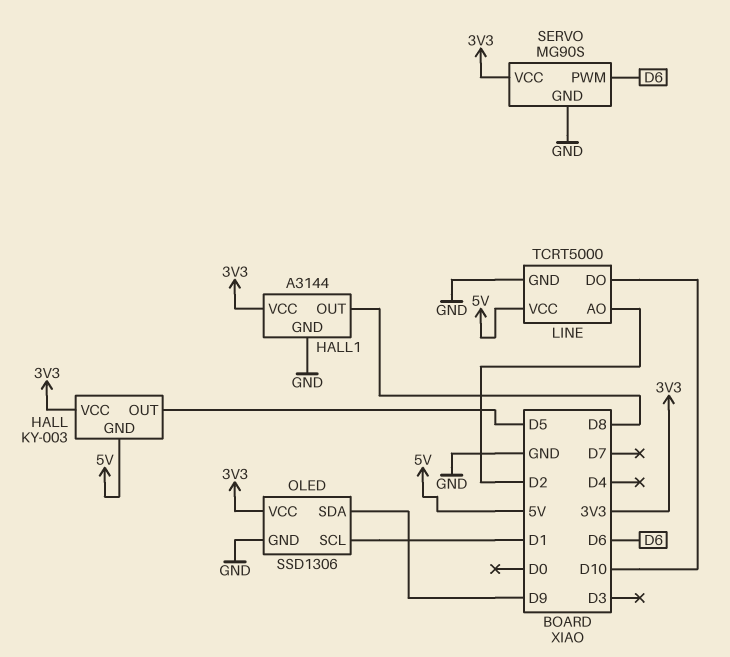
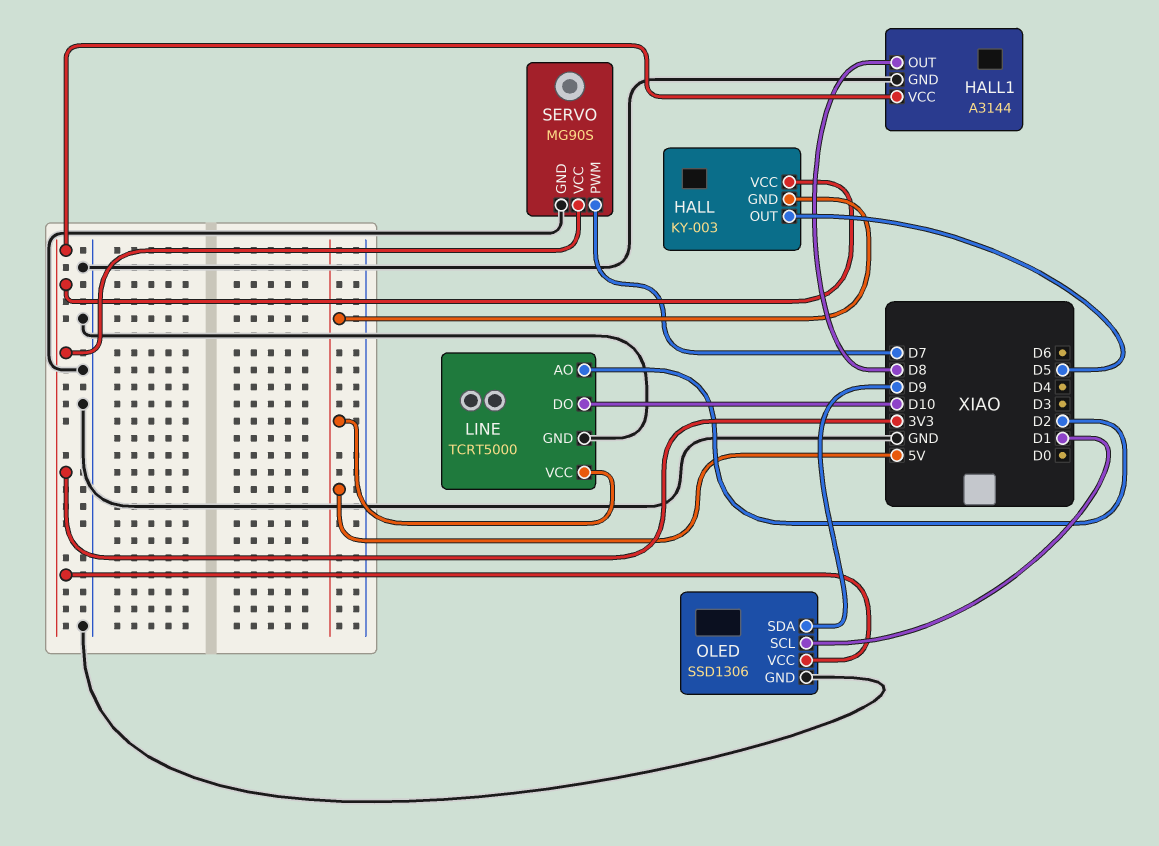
SERVO pin PWM: D6 -> D7

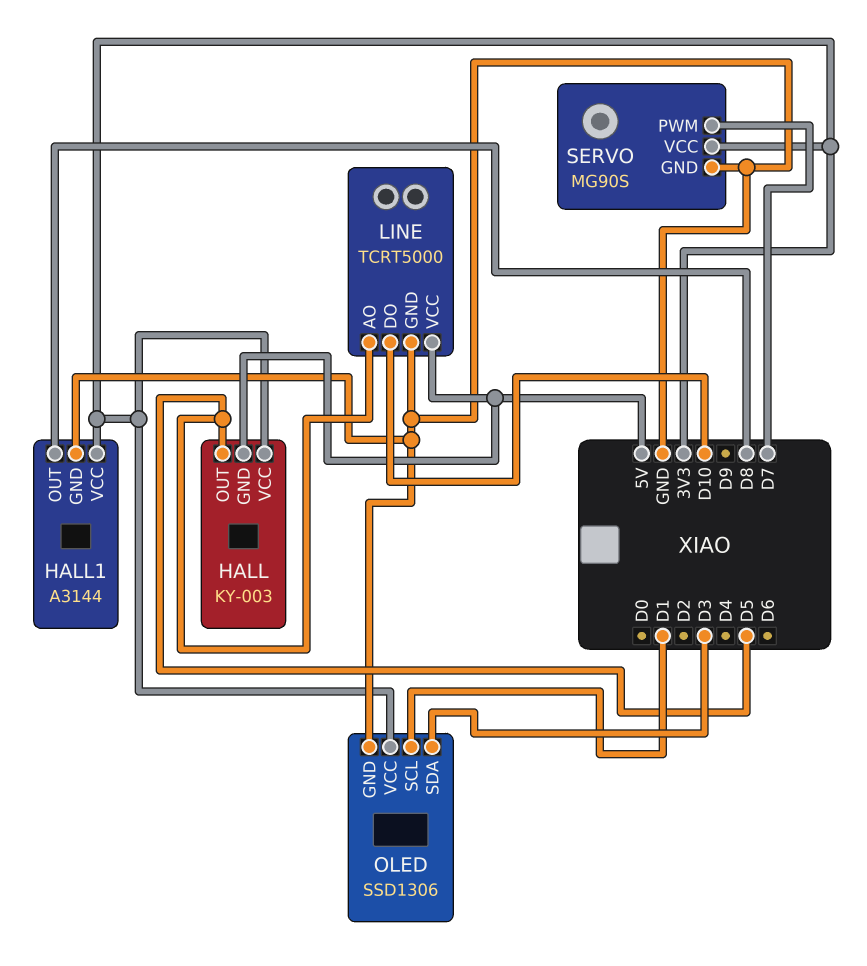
LINE pin AO: D2 -> D5
OLED pin SDA: D9 -> D3

